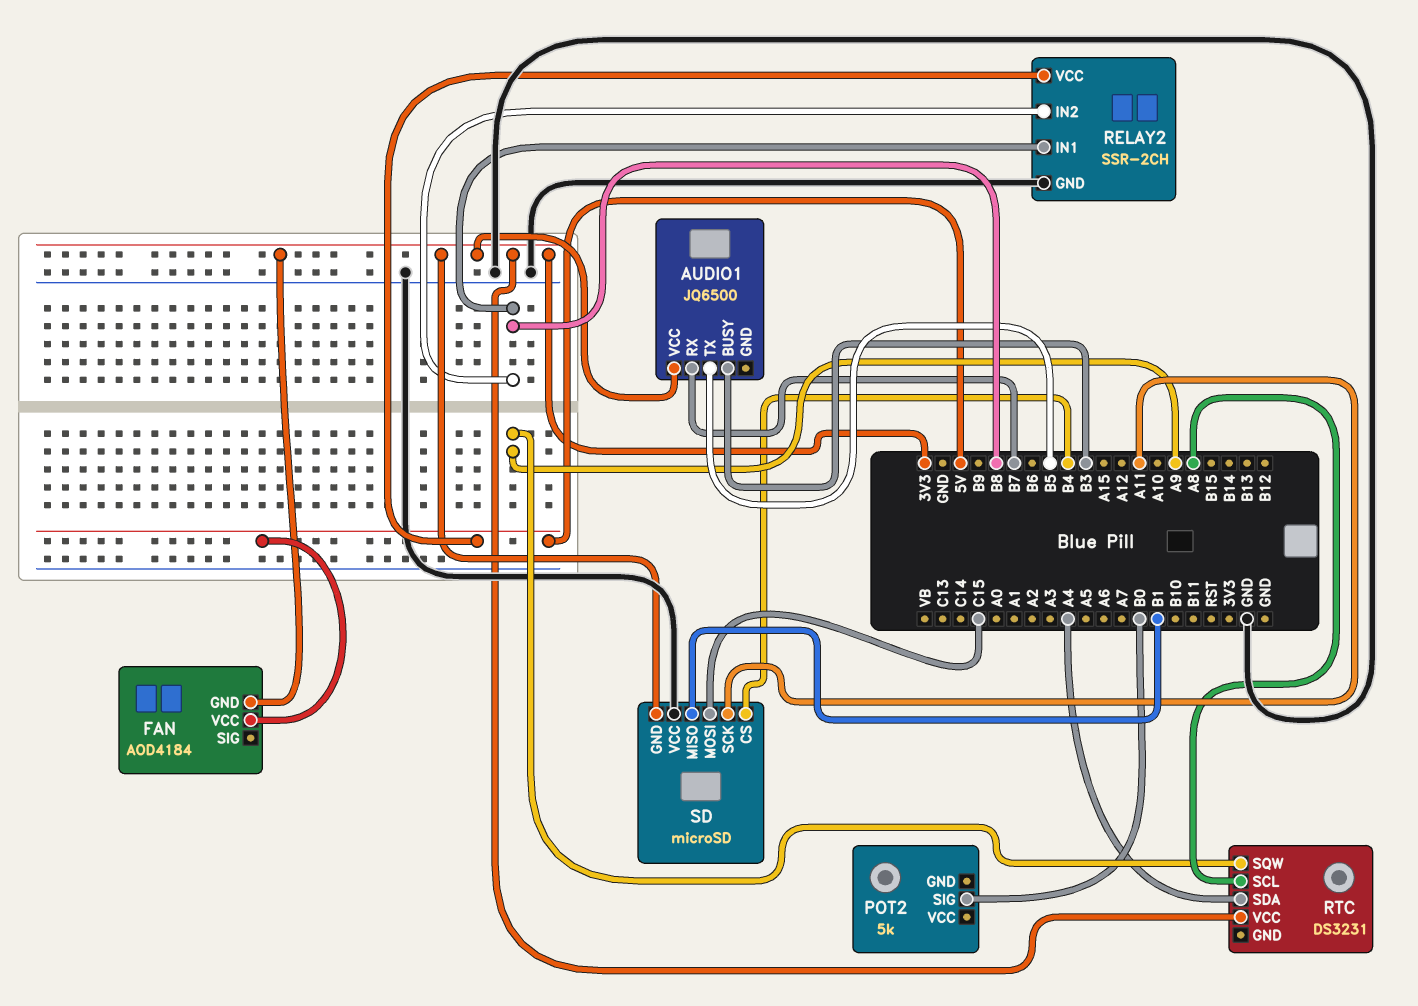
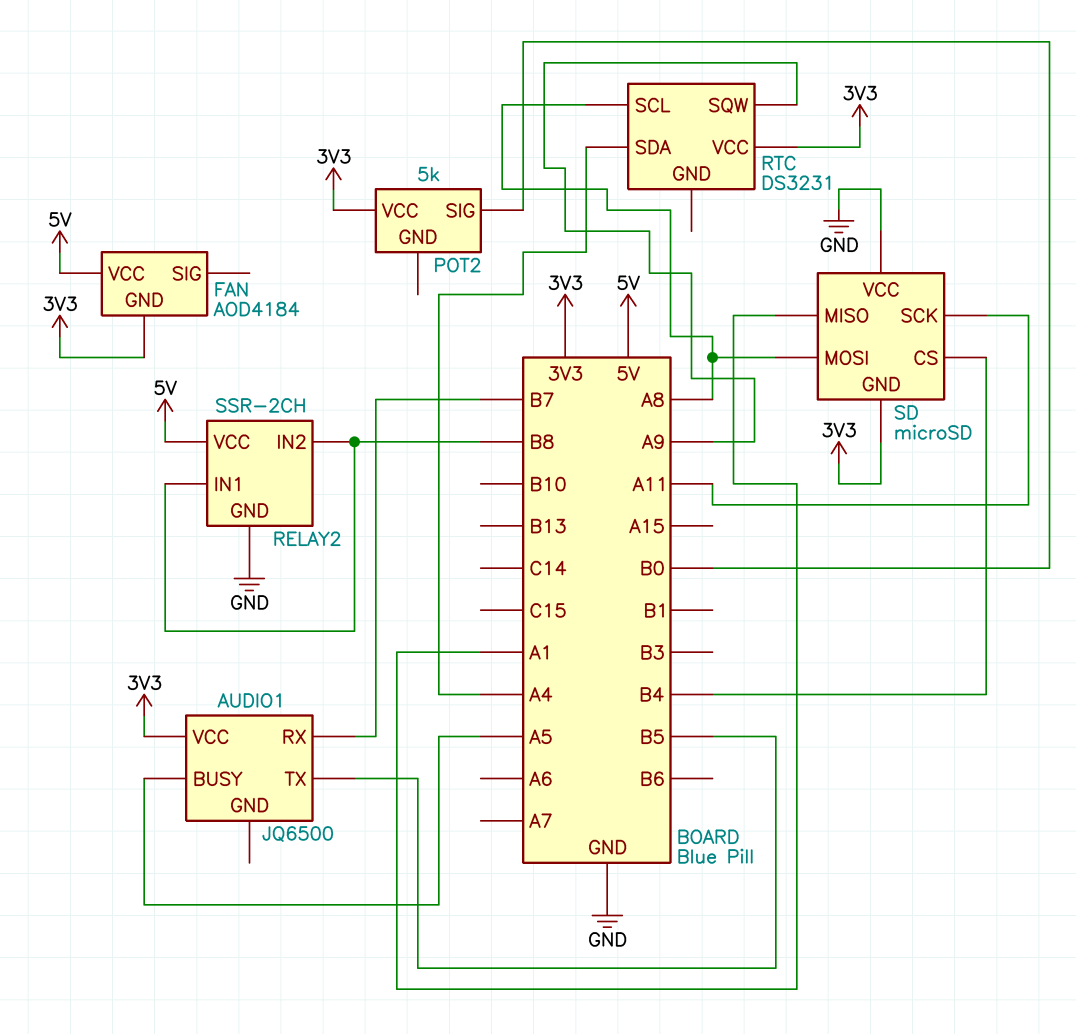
AUDIO1 pin BUSY: B3 -> A5
POT2 pin VCC: none -> 3V3
SD pin MISO: B1 -> A1
SD pin MOSI: C15 -> A8

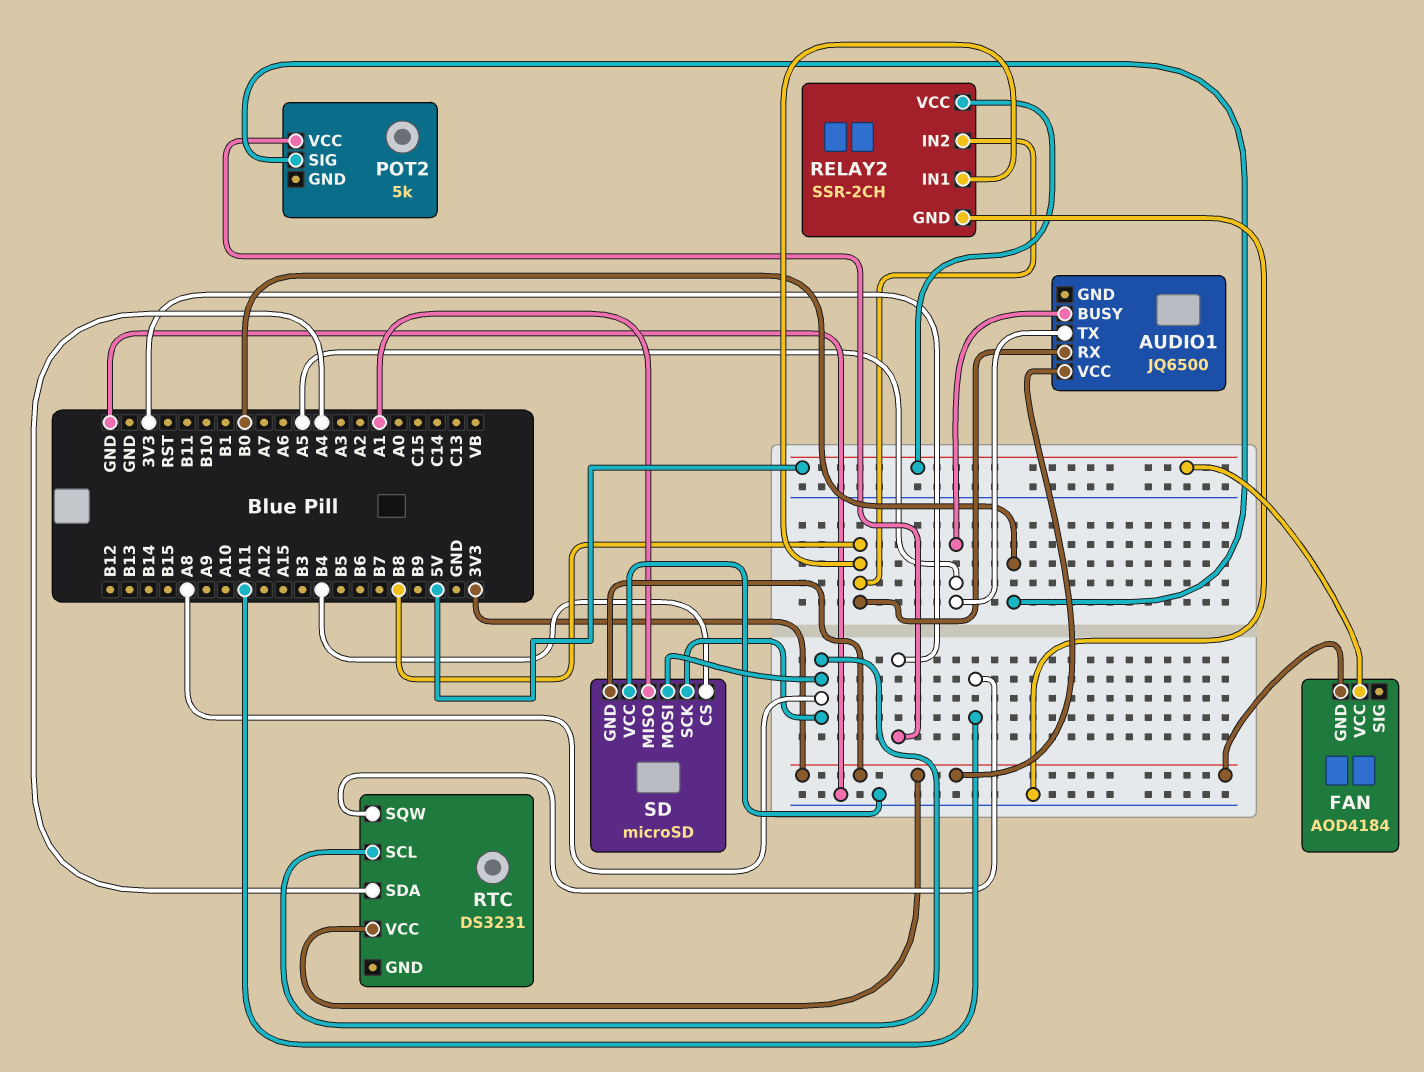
AUDIO1 pin RX: B7 -> B8
AUDIO1 pin TX: B5 -> A5
RTC pin SQW: A9 -> A11
SD pin SCK: A11 -> A8

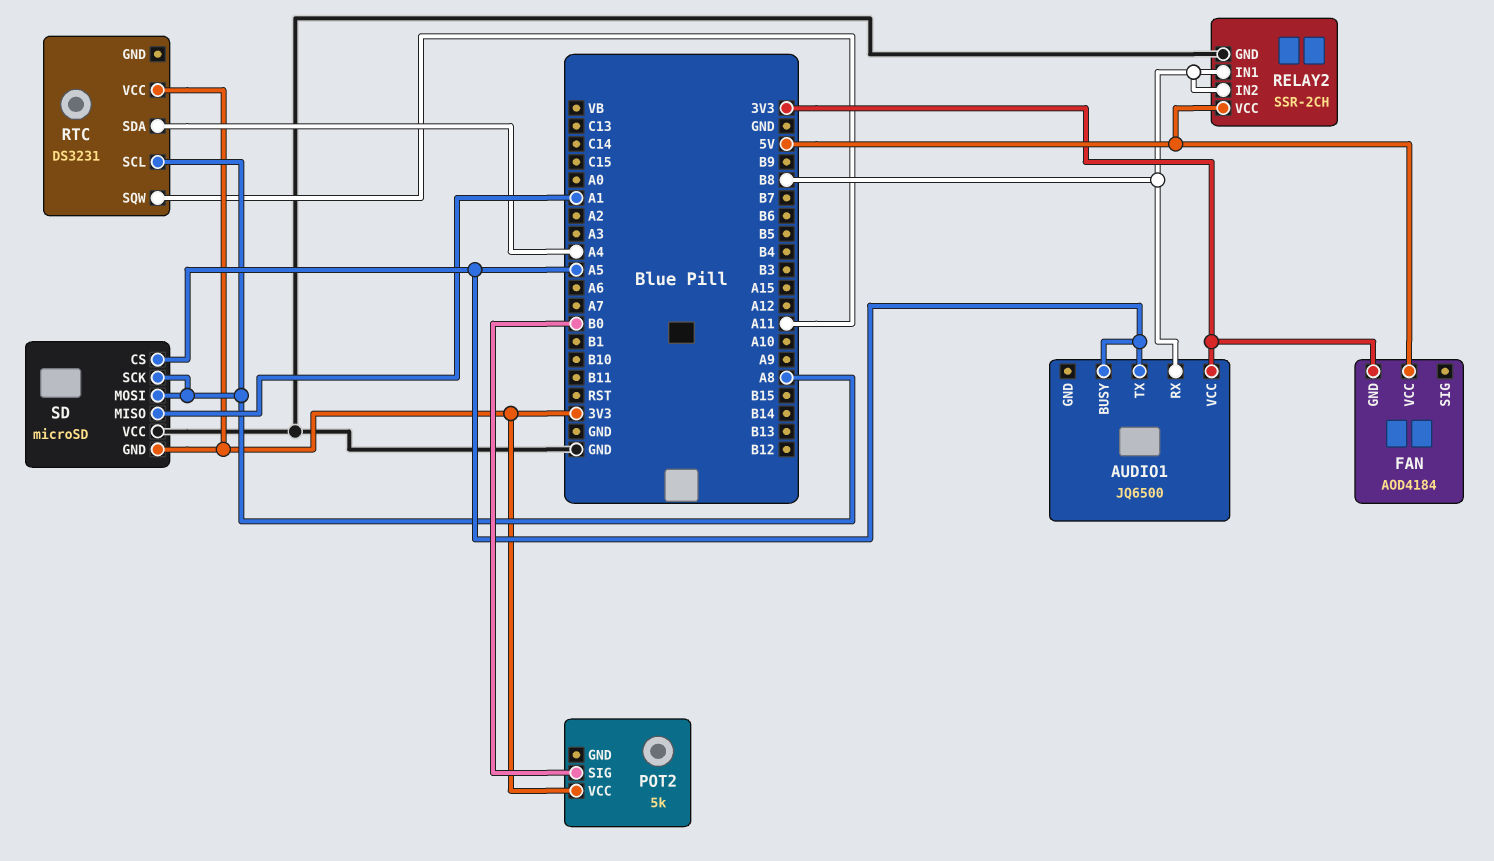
SD pin CS: B4 -> A5

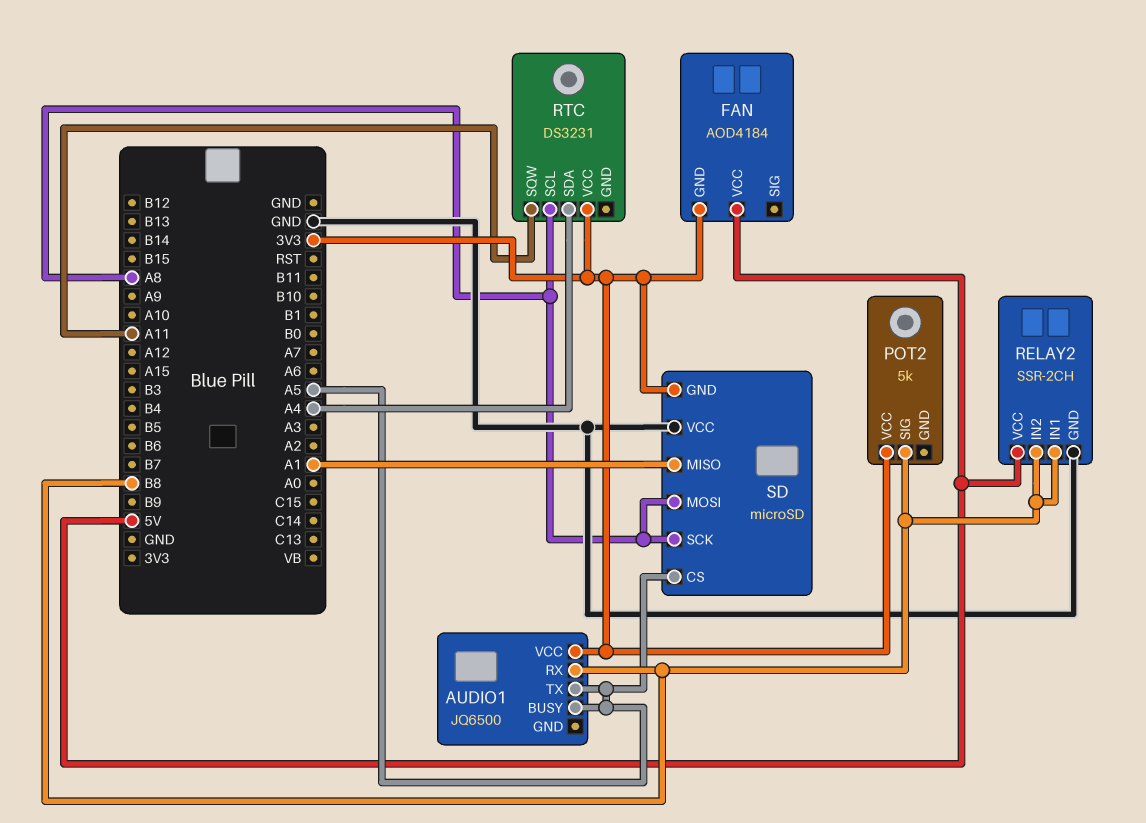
POT2 pin SIG: B0 -> B8

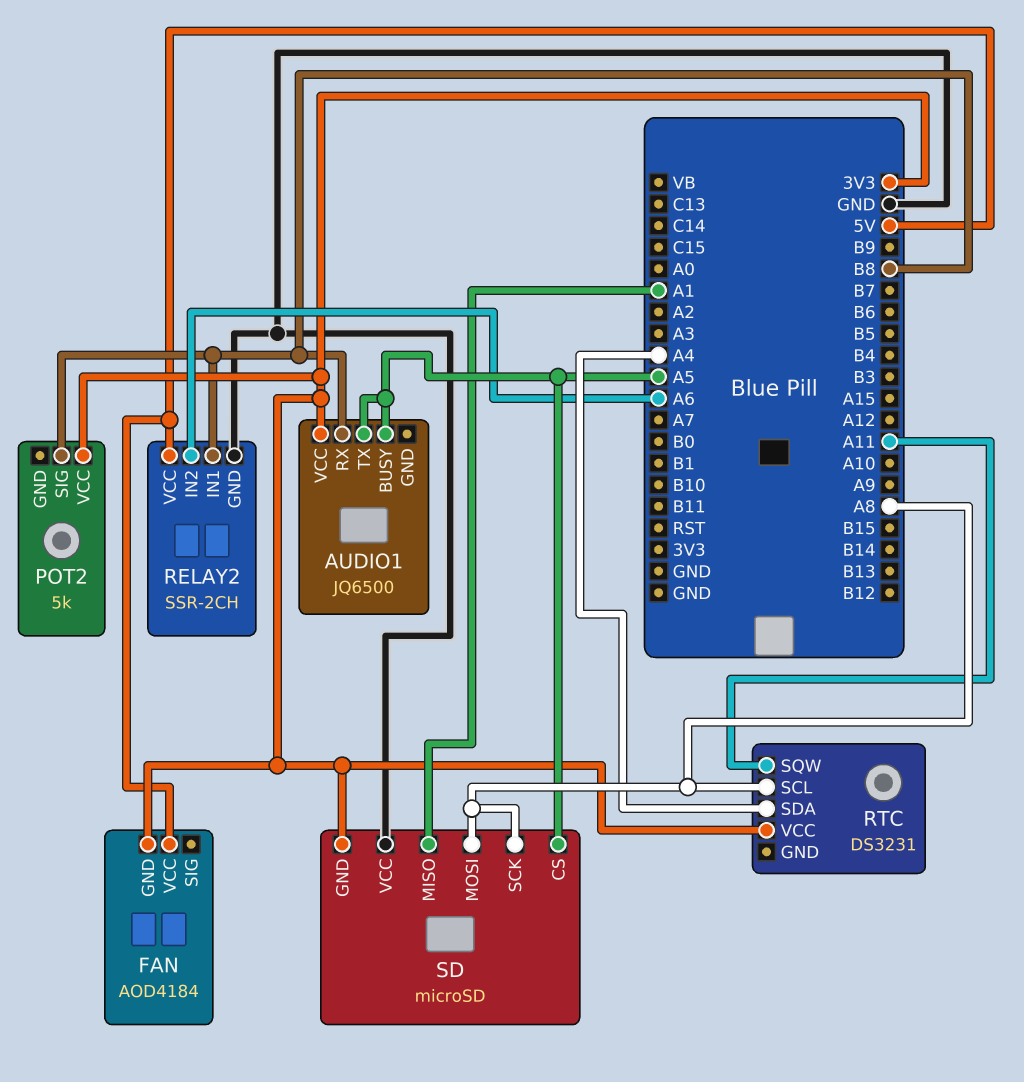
RELAY2 pin IN2: B8 -> A6

